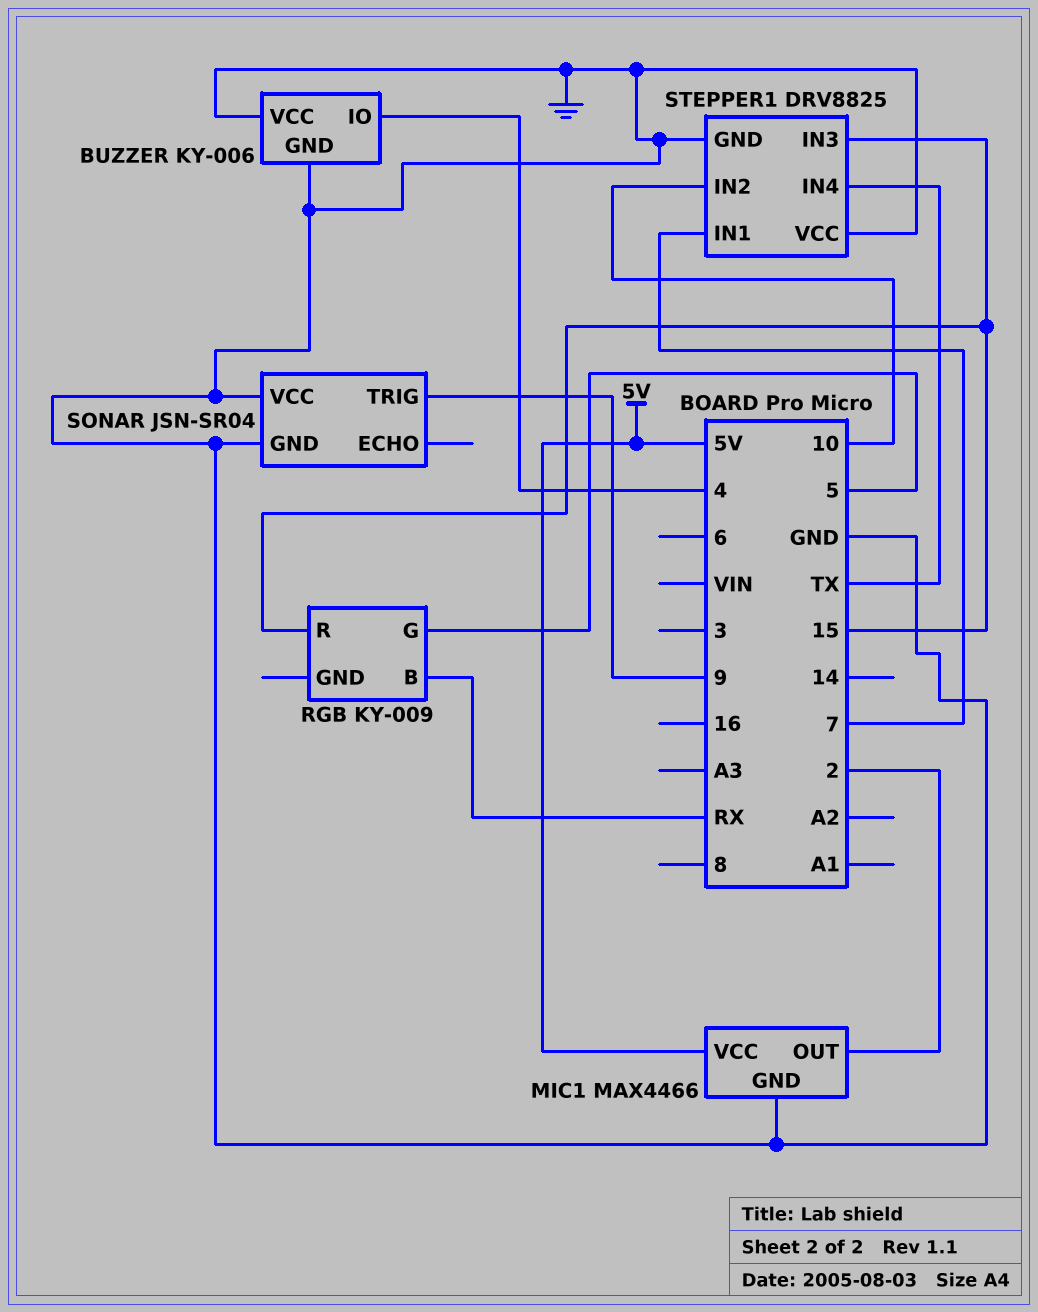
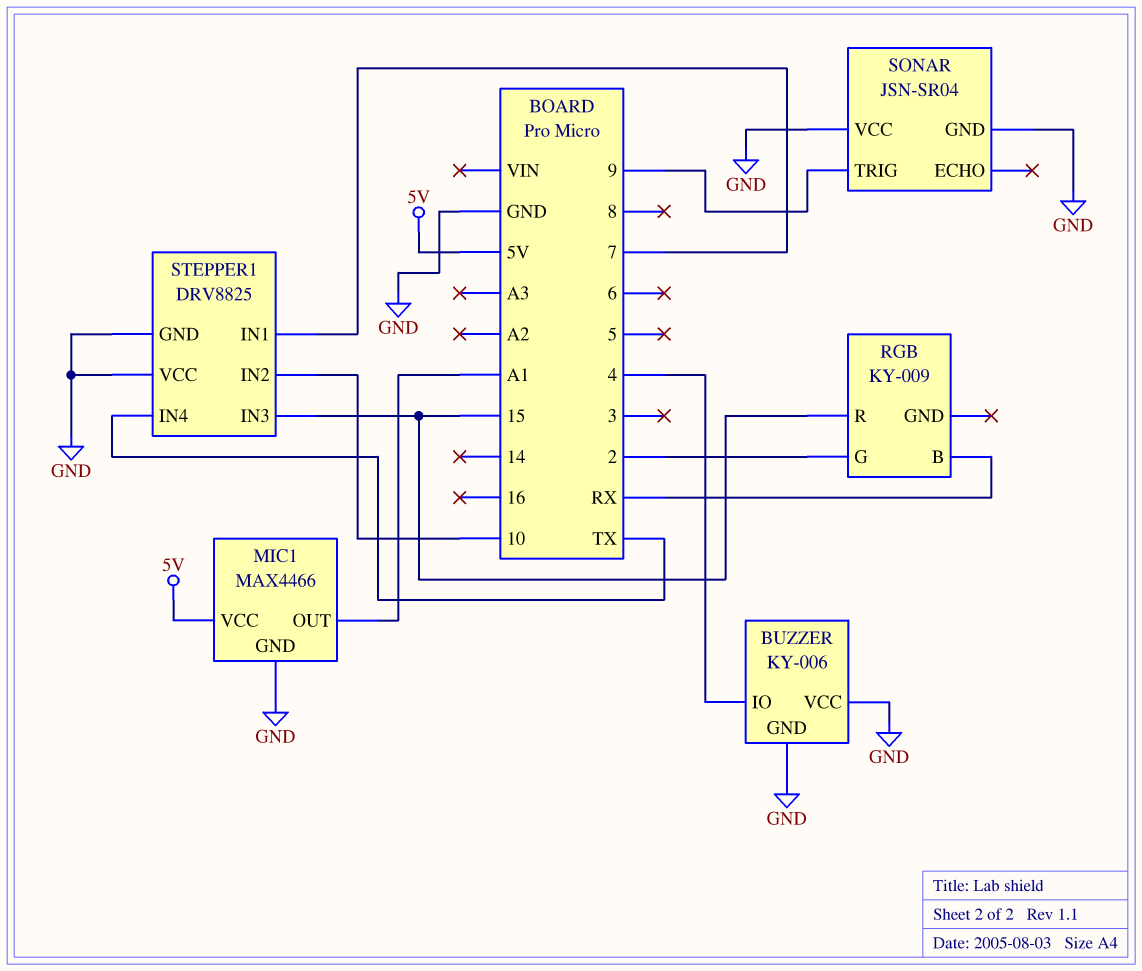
MIC1 pin OUT: 2 -> A1
RGB pin G: 5 -> 2

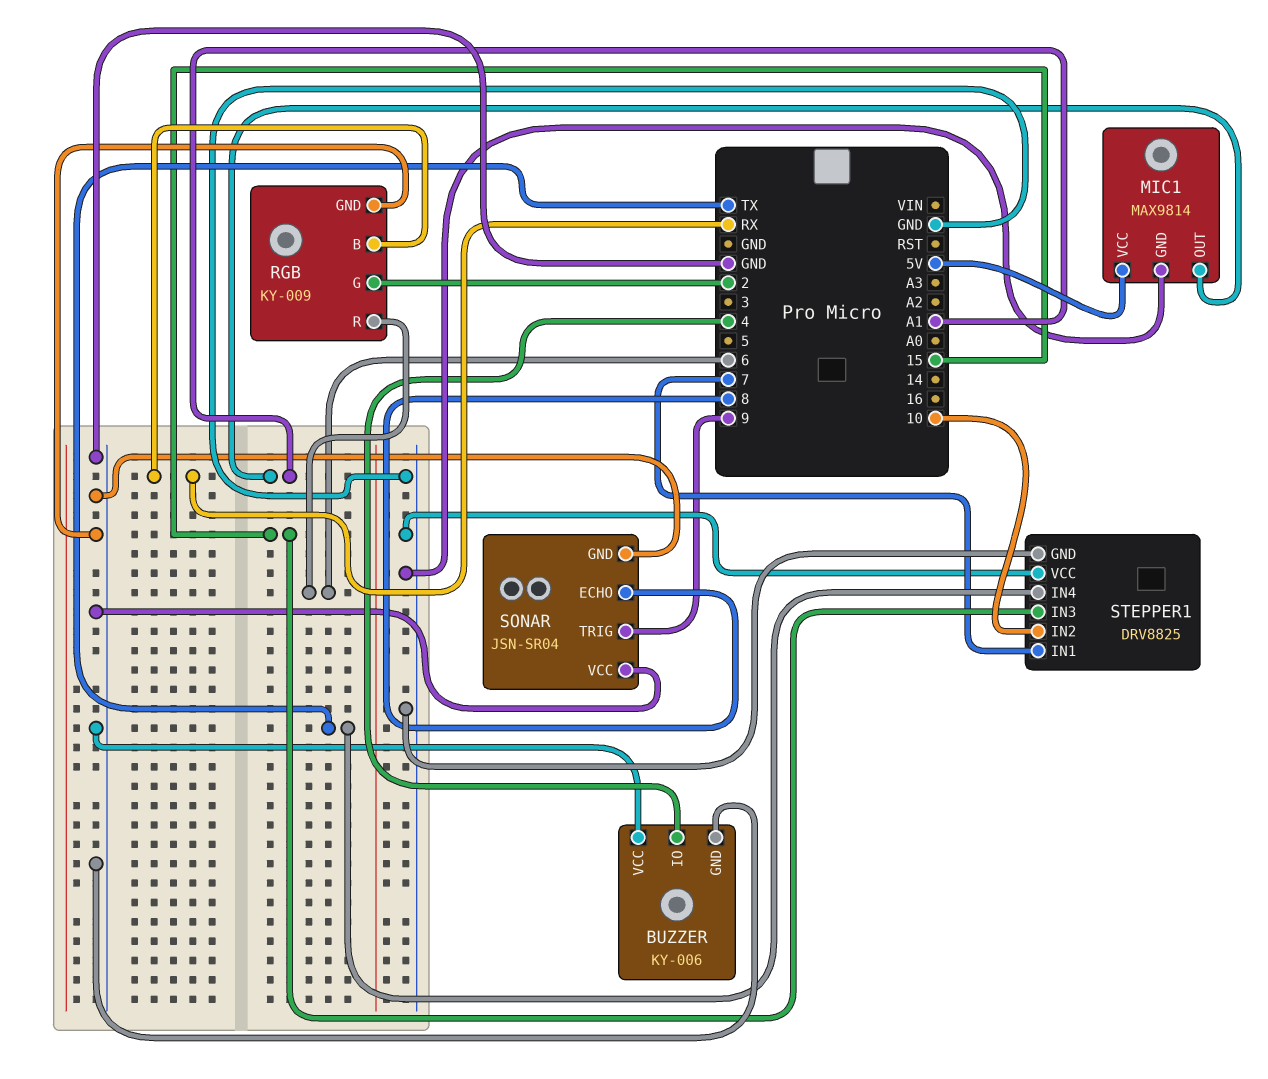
MIC1: MAX4466 -> MAX9814
RGB pin GND: none -> GND
RGB pin R: 15 -> 6
SONAR pin ECHO: none -> 8

